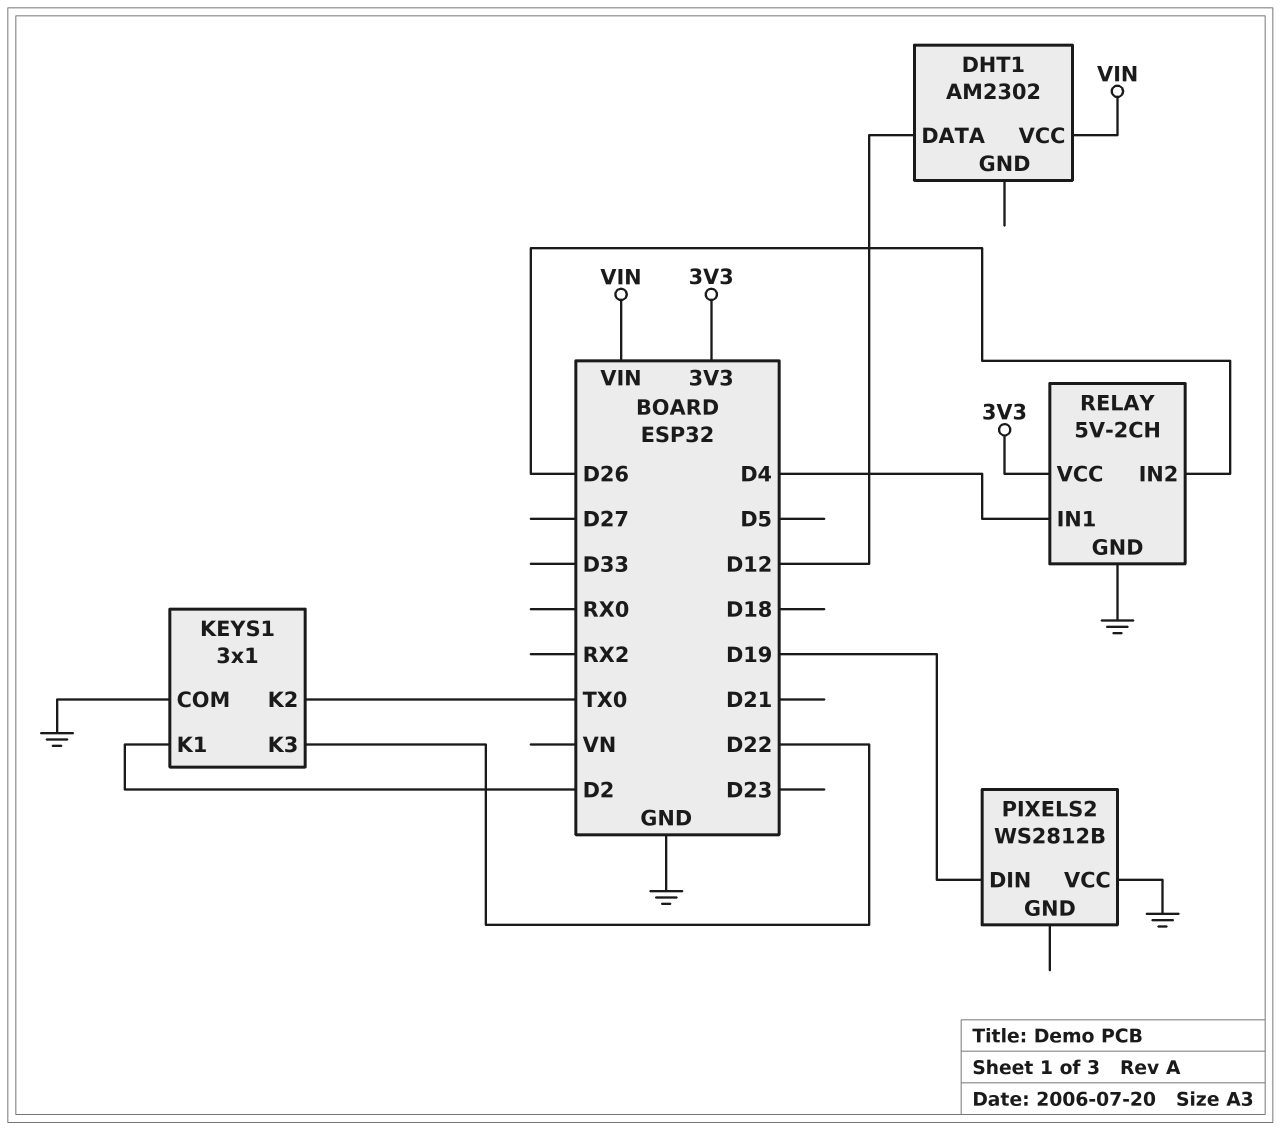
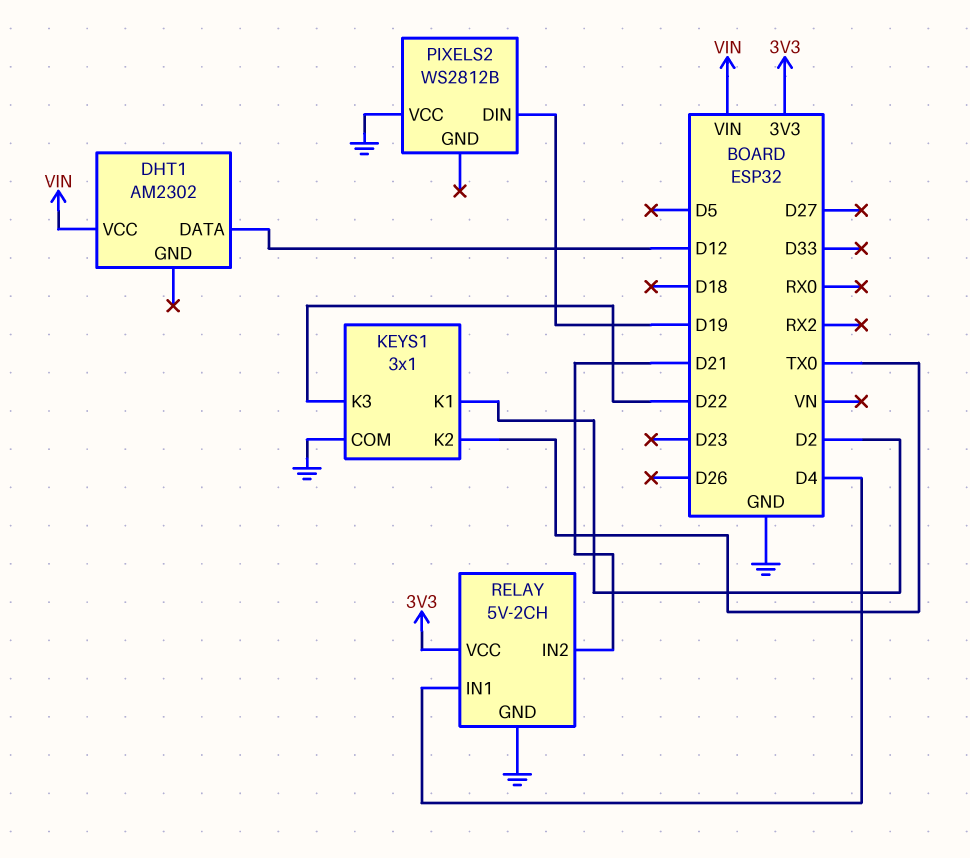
RELAY pin IN2: D26 -> D21

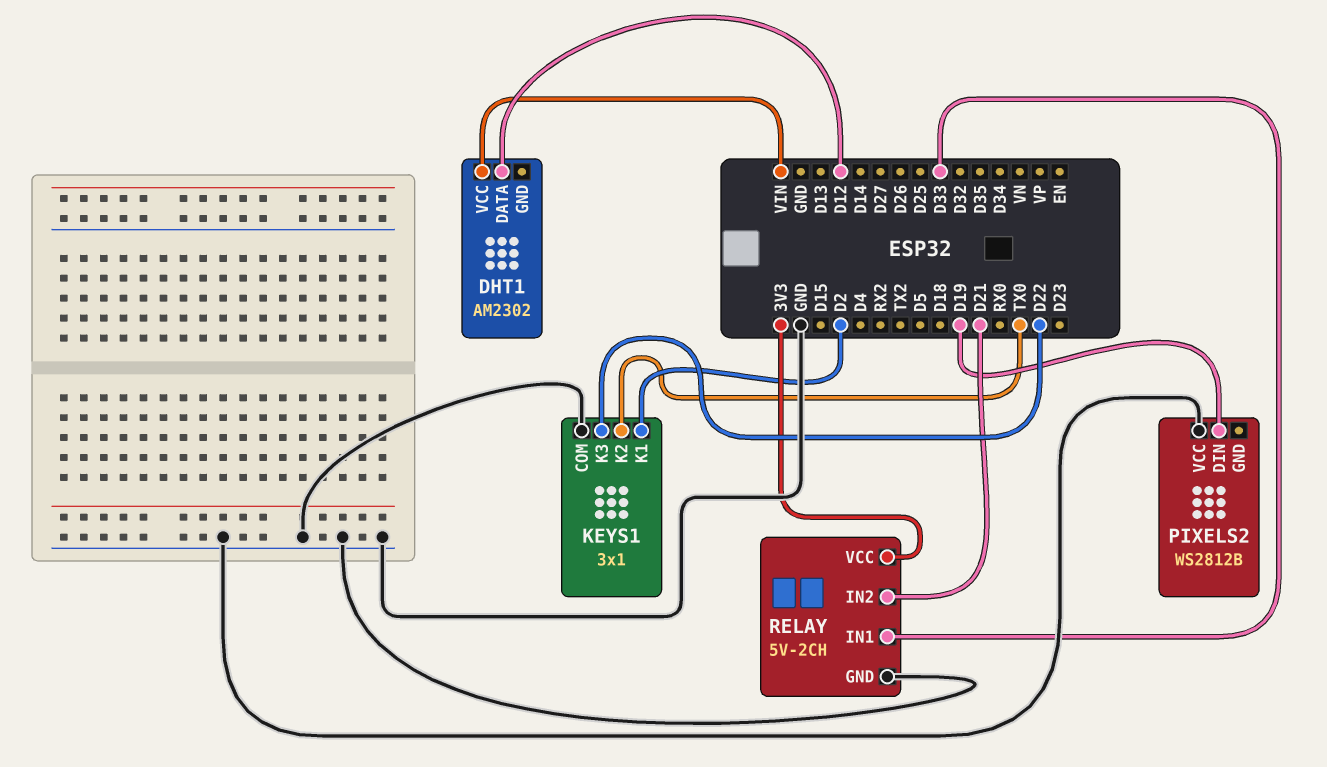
RELAY pin IN1: D4 -> D33

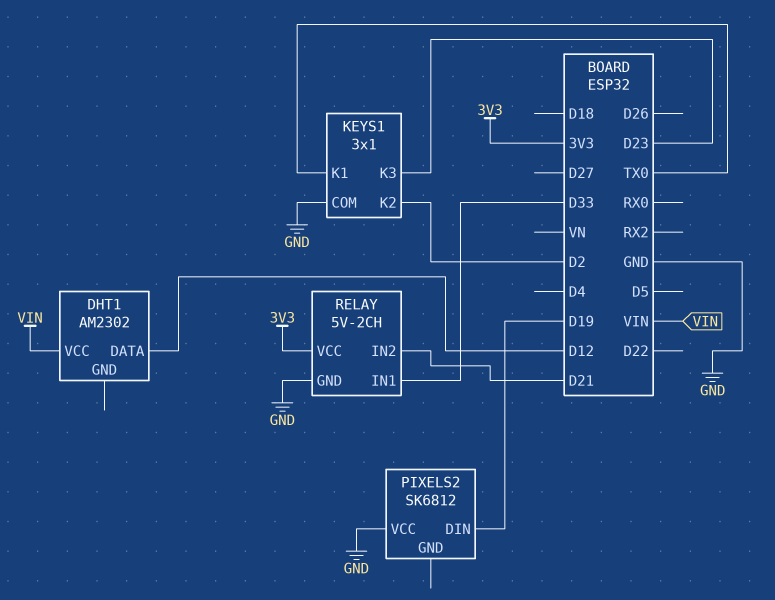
KEYS1 pin K1: D2 -> TX0
KEYS1 pin K2: TX0 -> D2
KEYS1 pin K3: D22 -> D23
PIXELS2: WS2812B -> SK6812

